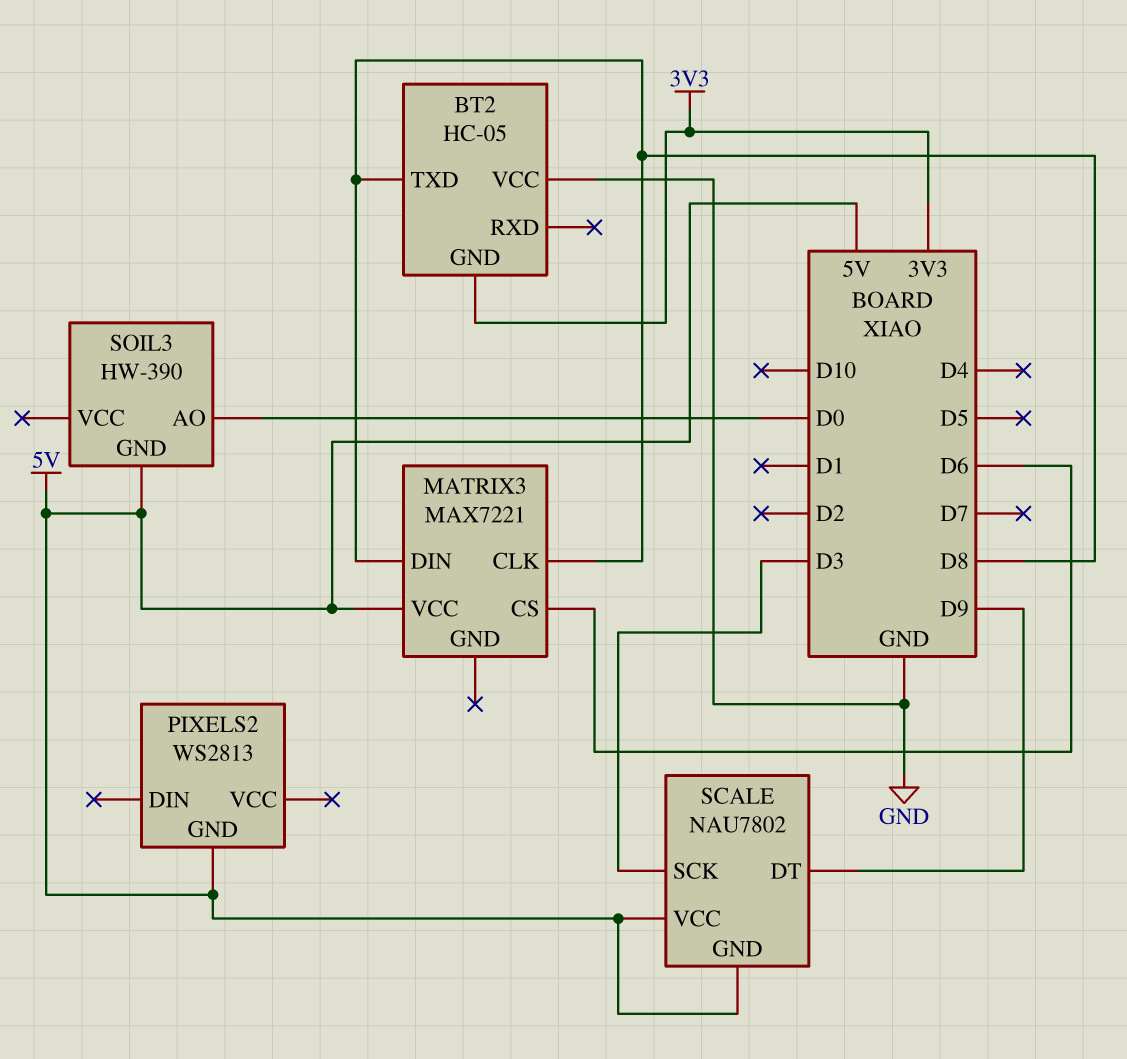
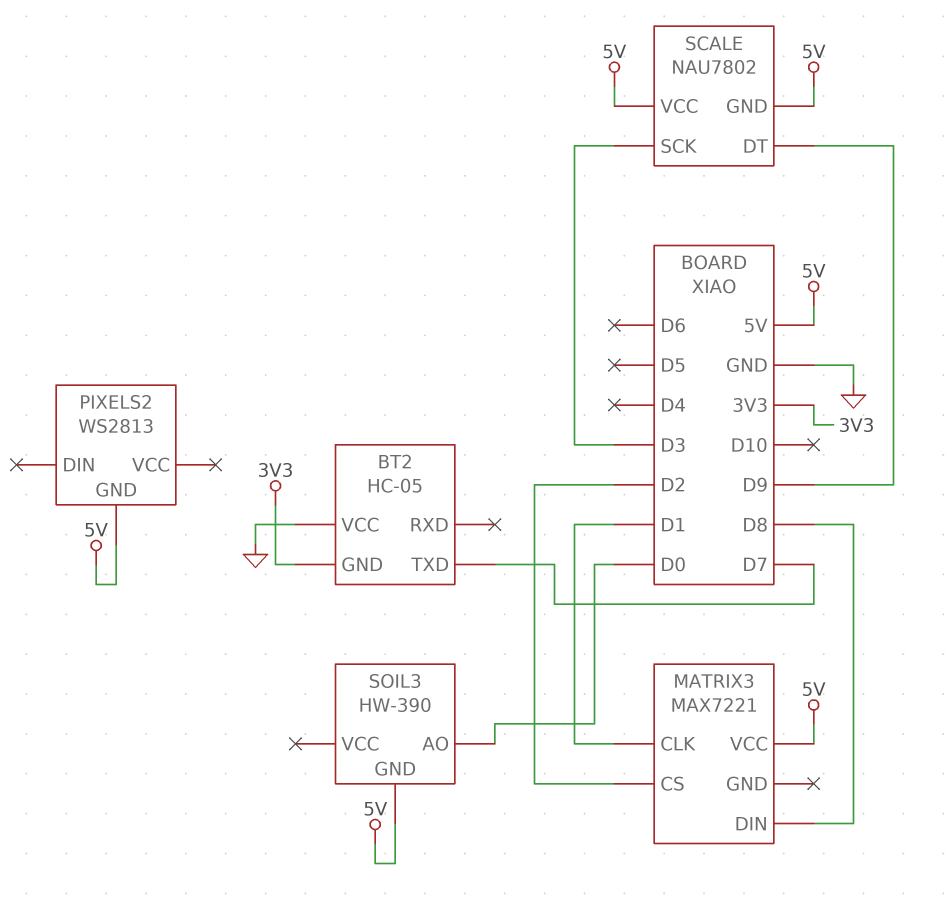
BT2 pin TXD: D8 -> D7
MATRIX3 pin CLK: D8 -> D1
MATRIX3 pin CS: D6 -> D2

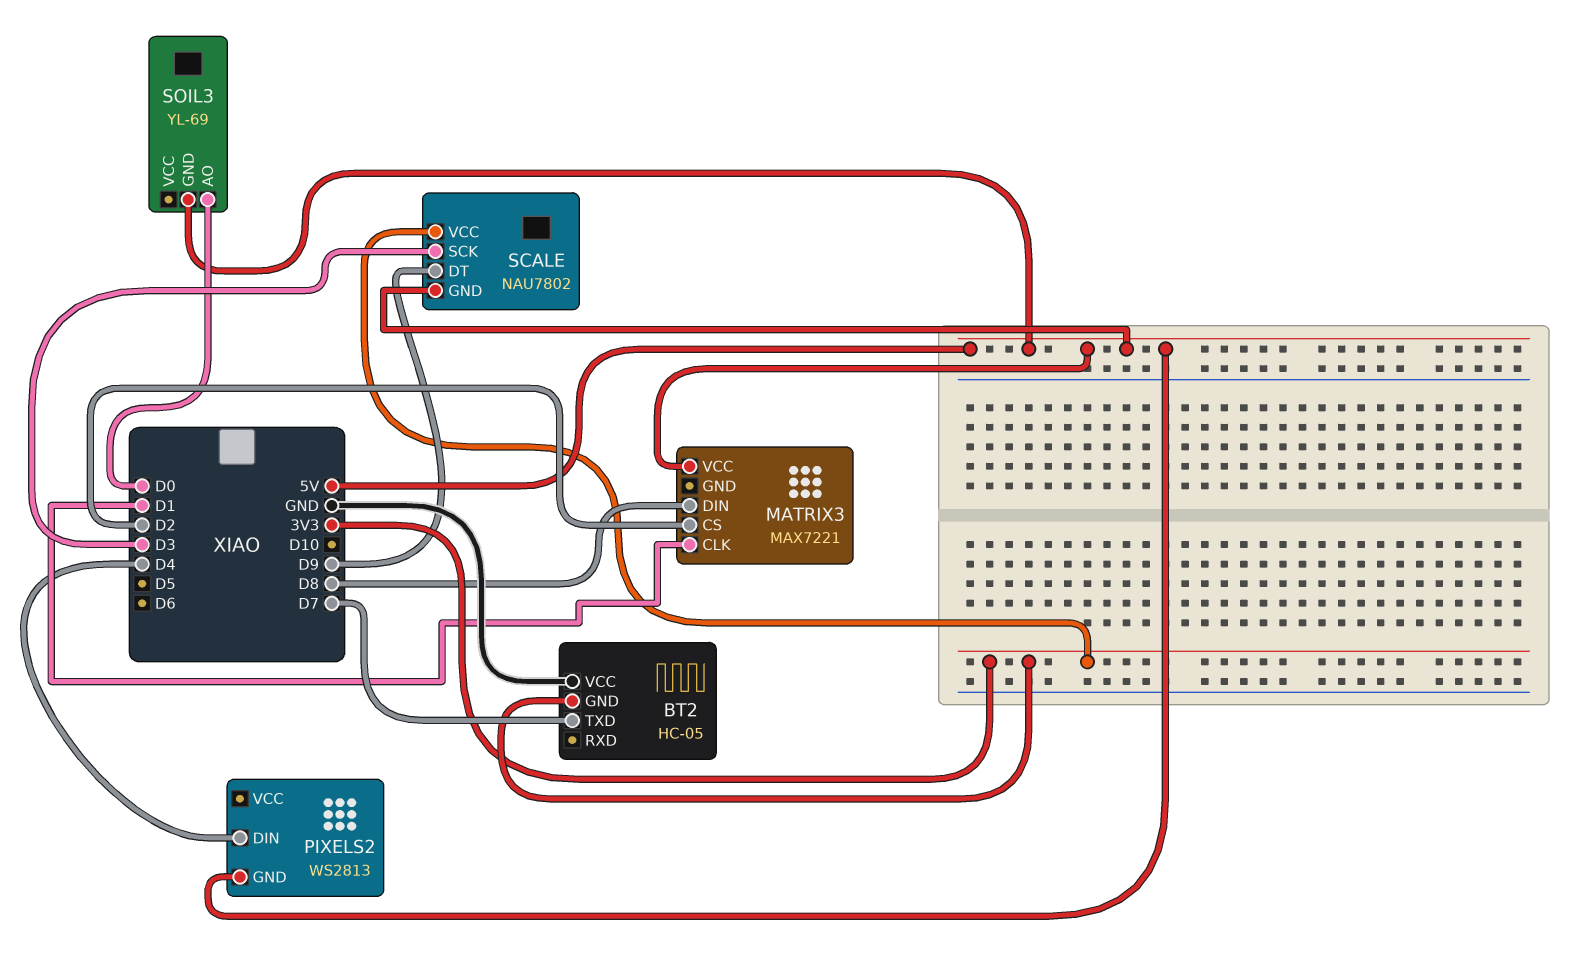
PIXELS2 pin DIN: none -> D4
SCALE pin VCC: 5V -> 3V3
SOIL3: HW-390 -> YL-69

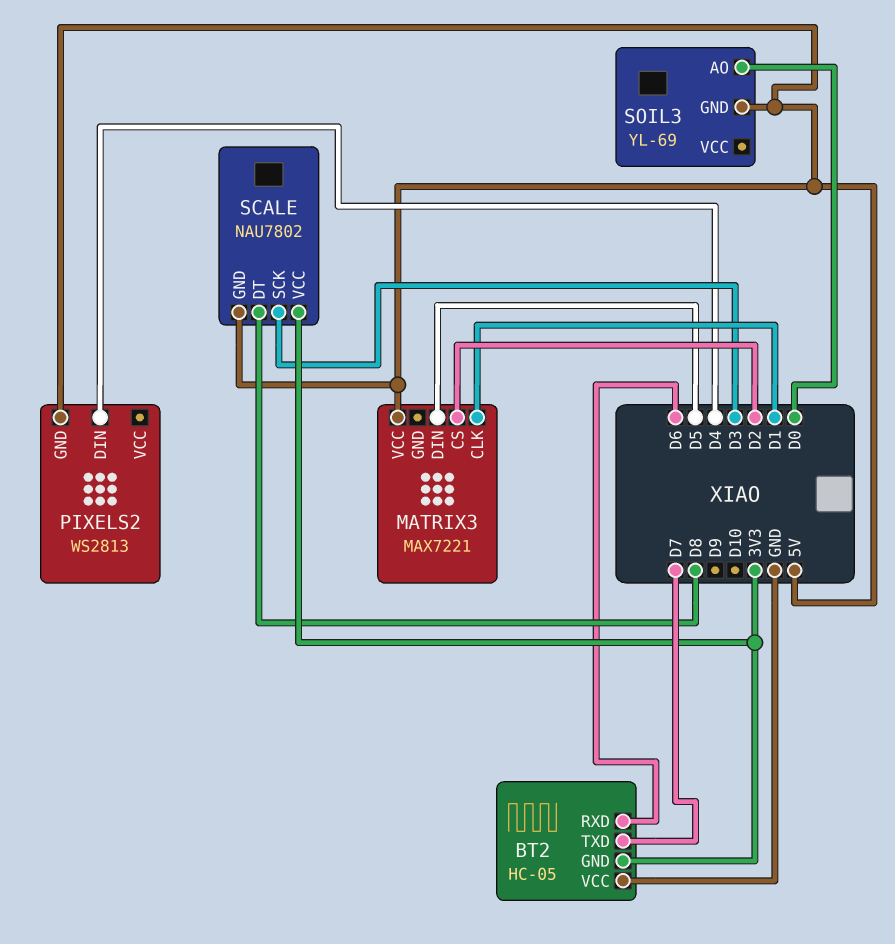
BT2 pin RXD: none -> D6
MATRIX3 pin DIN: D8 -> D5
SCALE pin DT: D9 -> D8

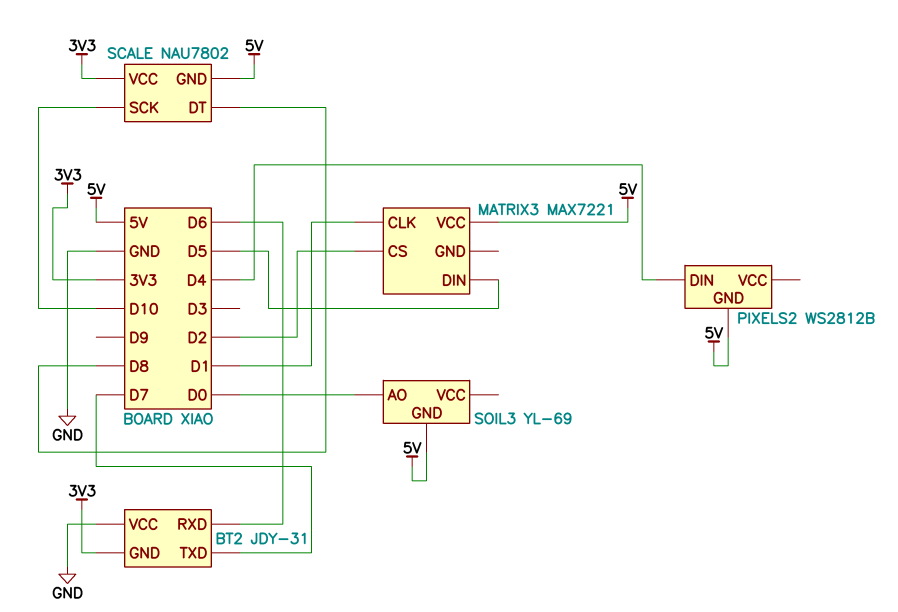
BT2: HC-05 -> JDY-31
PIXELS2: WS2813 -> WS2812B
SCALE pin SCK: D3 -> D10

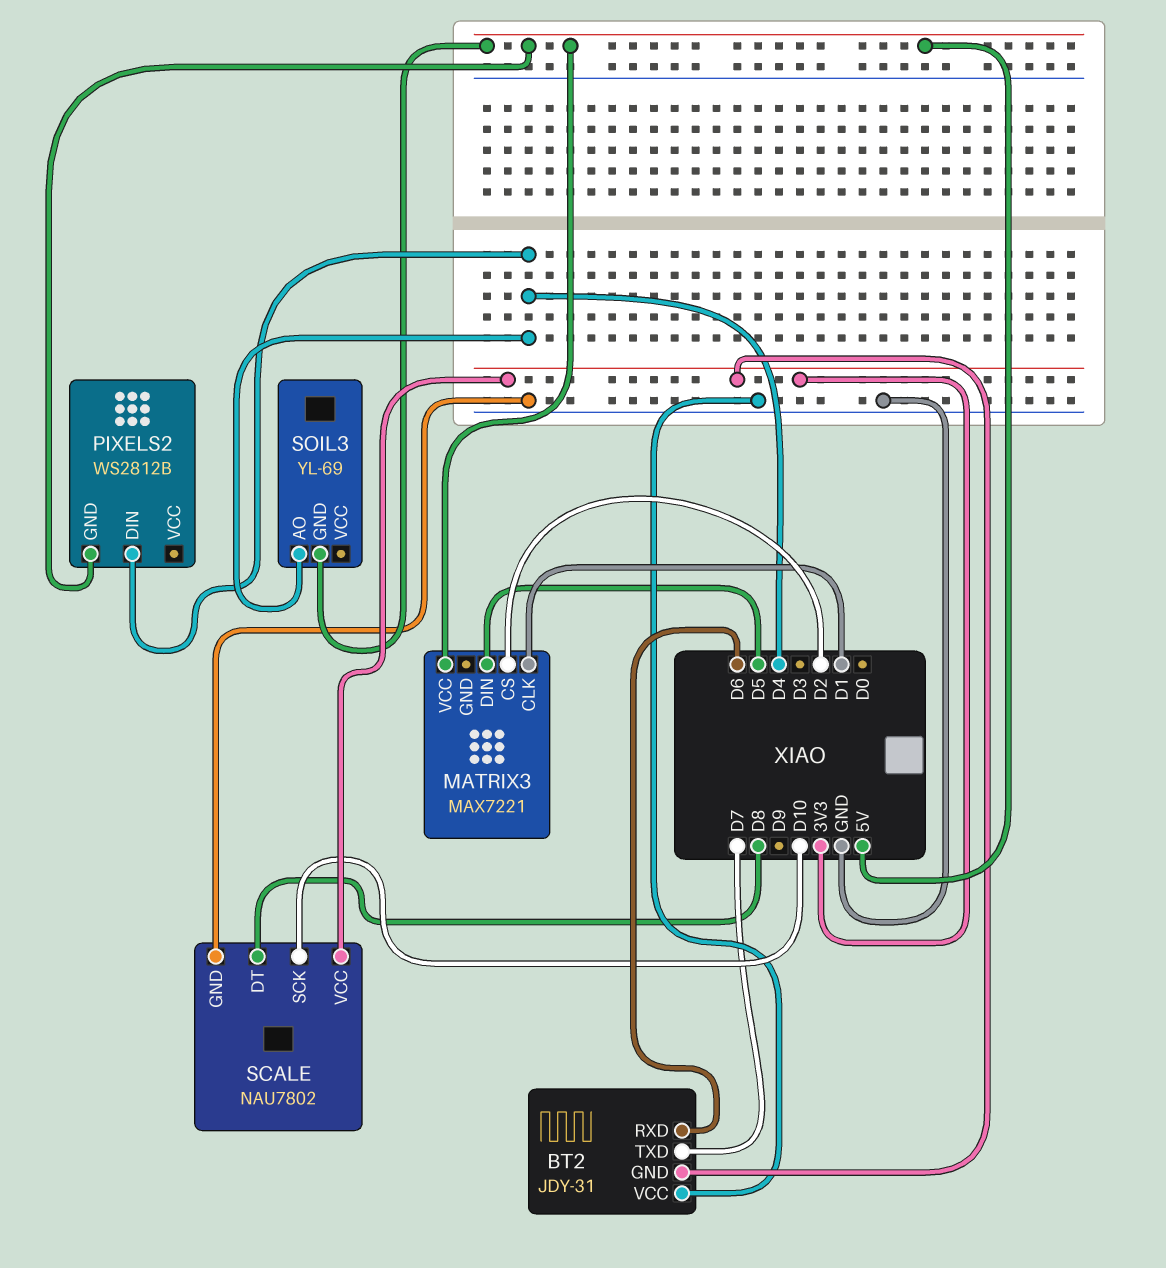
SCALE pin GND: 5V -> GND
SOIL3 pin AO: D0 -> D4

